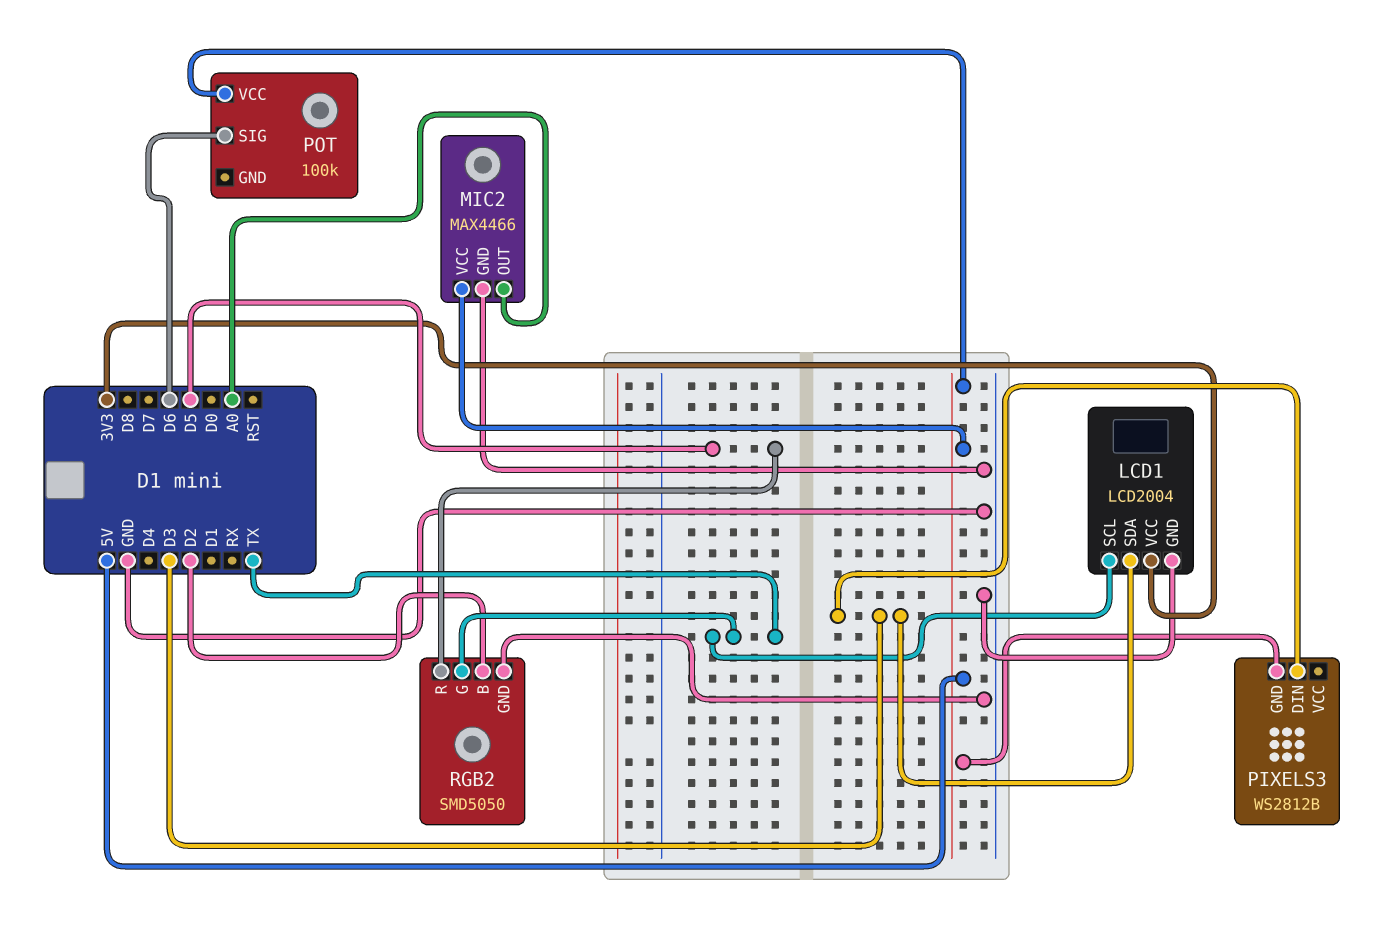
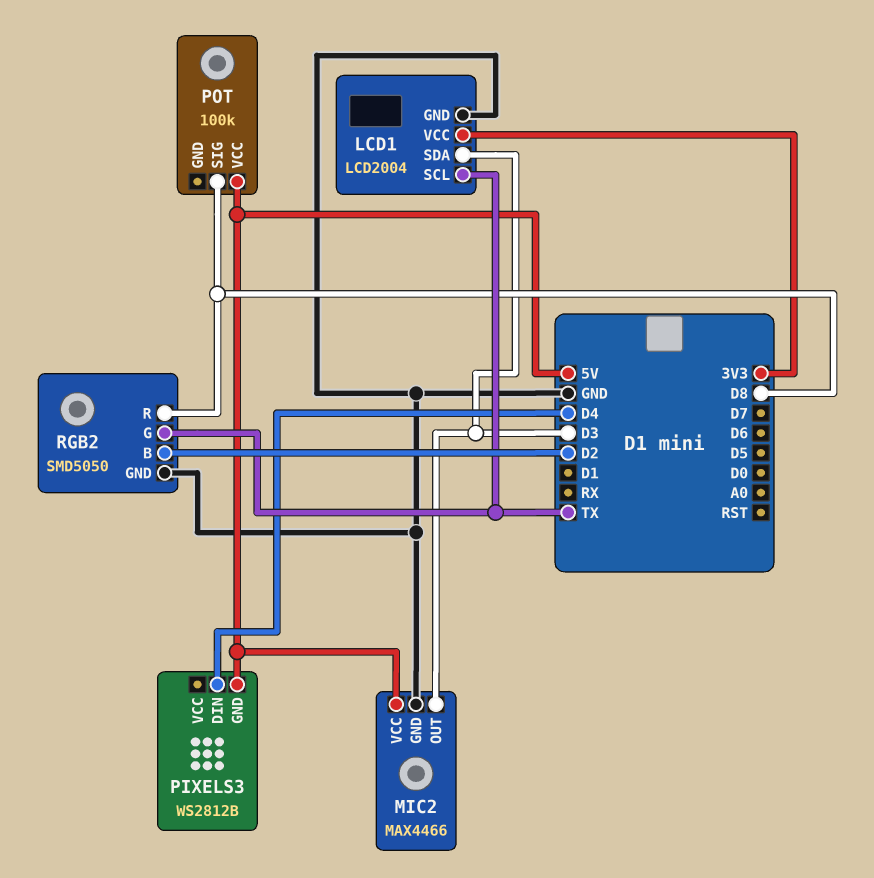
MIC2 pin OUT: A0 -> D3
PIXELS3 pin DIN: D3 -> D4
POT pin SIG: D6 -> D8
RGB2 pin R: D5 -> D8

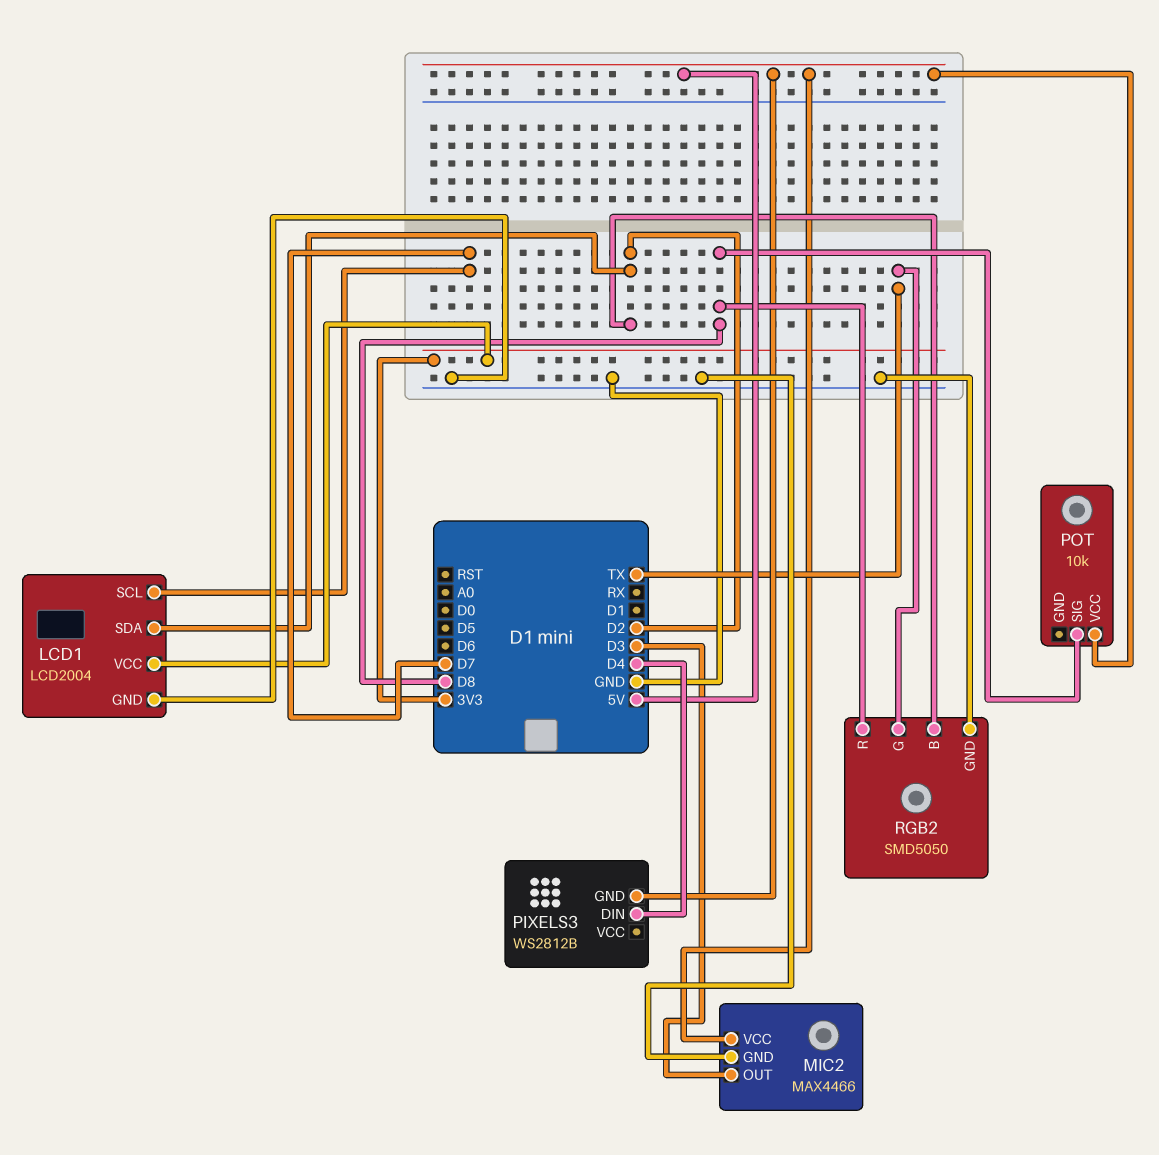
LCD1 pin SCL: TX -> D7
LCD1 pin SDA: D3 -> D2
POT: 100k -> 10k

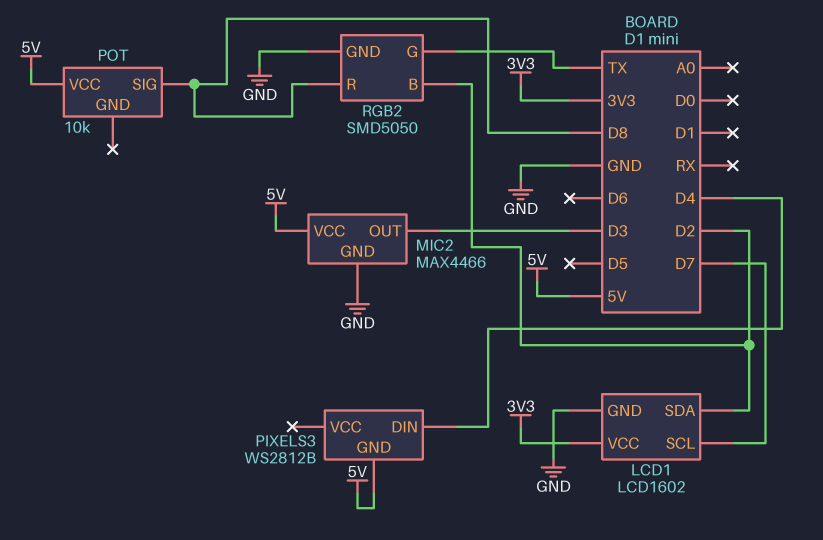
LCD1: LCD2004 -> LCD1602

